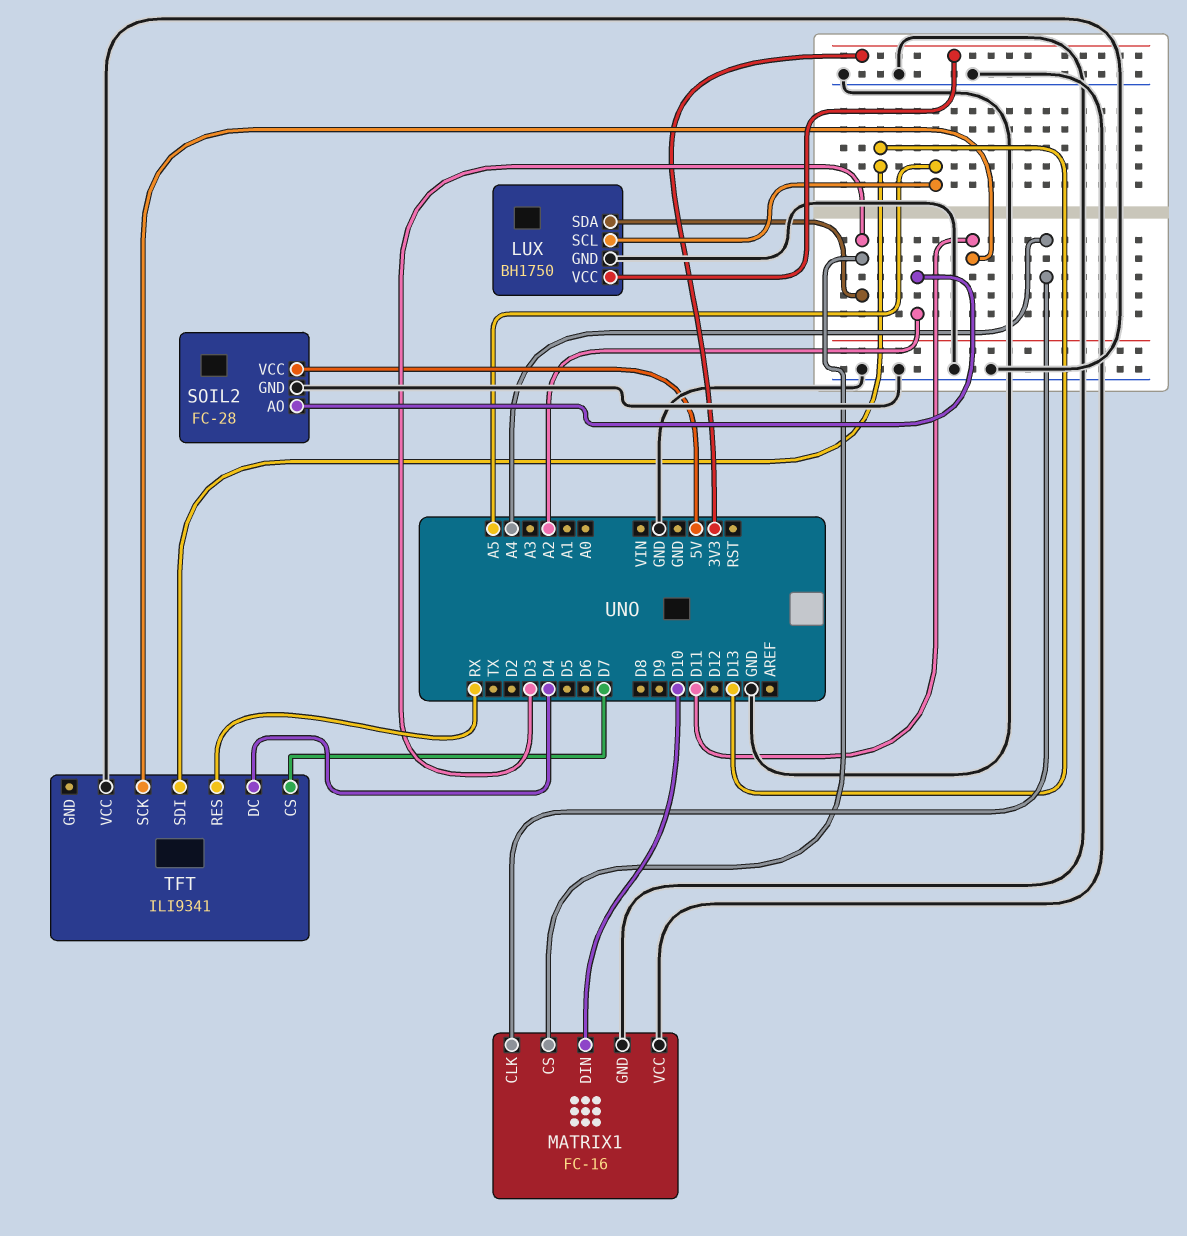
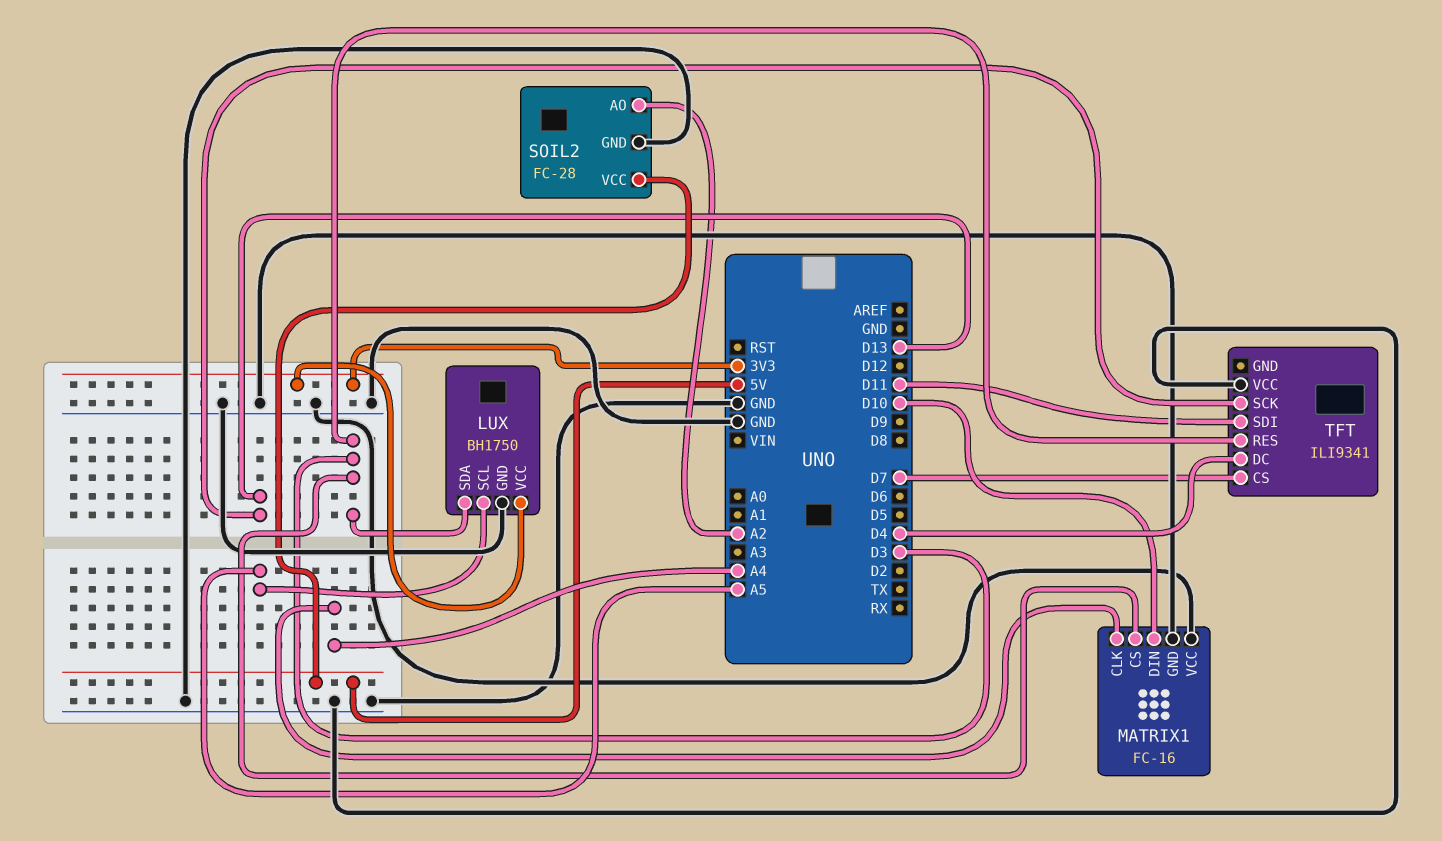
TFT pin RES: RX -> D3
TFT pin SCK: D11 -> D13
TFT pin SDI: D13 -> D11

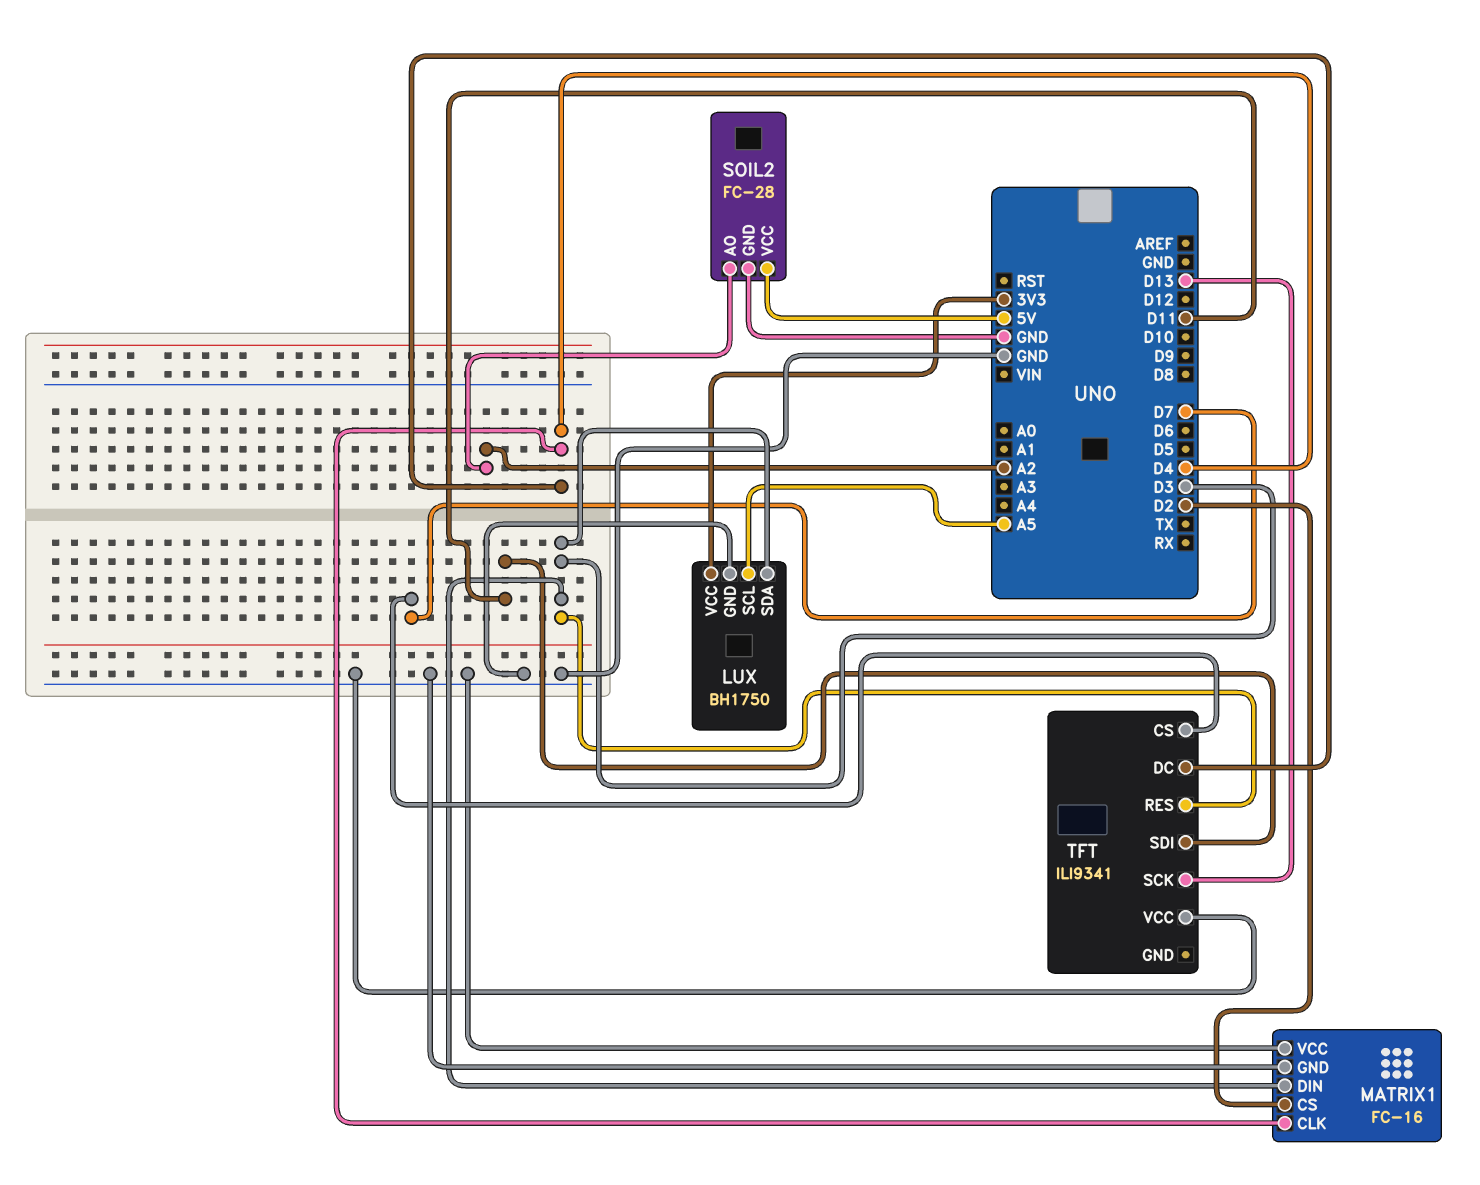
MATRIX1 pin CLK: A4 -> D4
MATRIX1 pin CS: D3 -> D2
MATRIX1 pin DIN: D10 -> D3

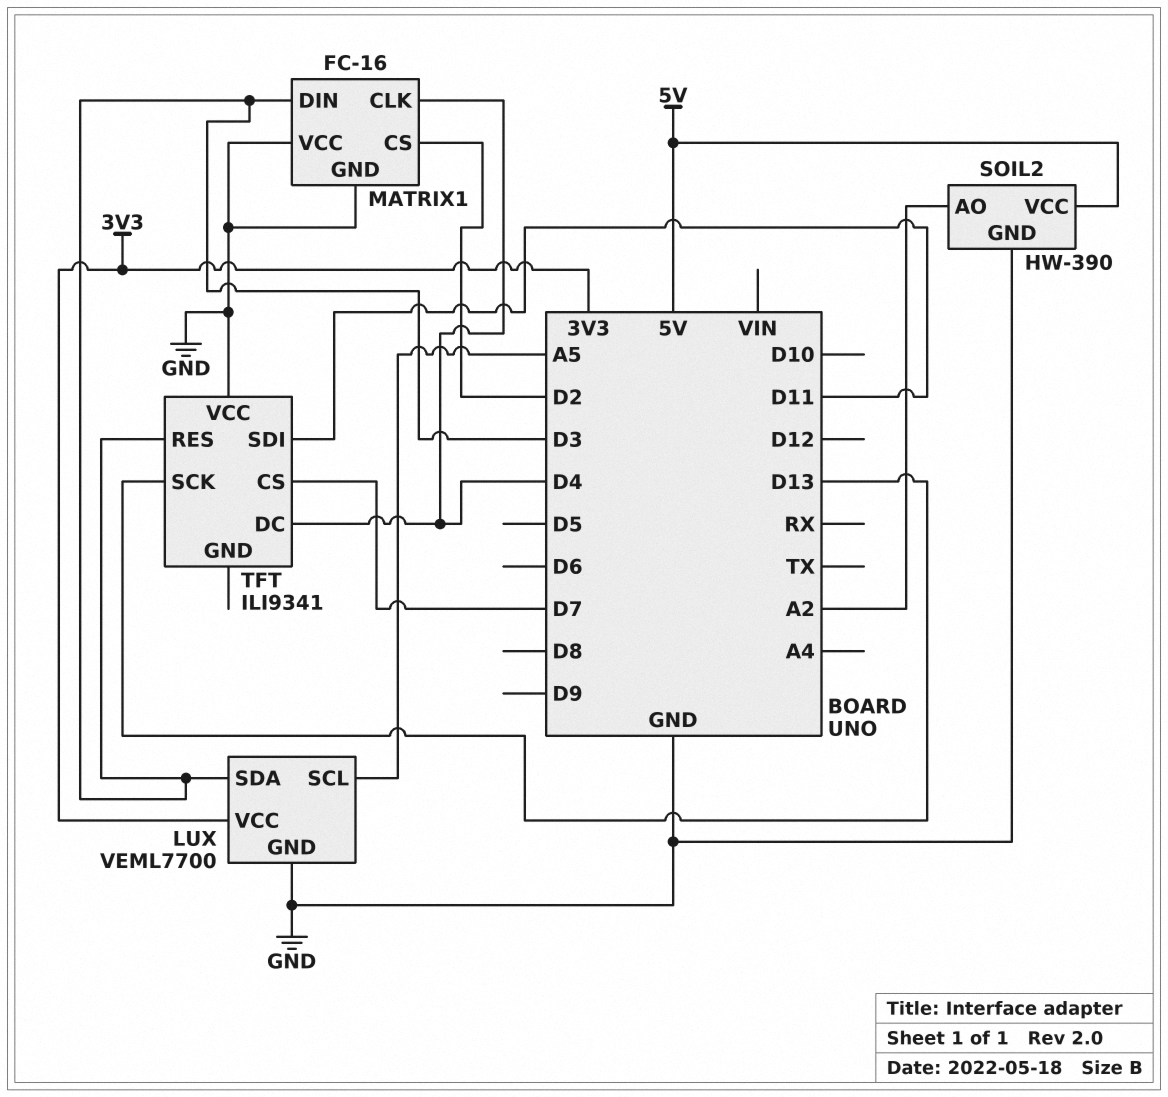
LUX: BH1750 -> VEML7700
SOIL2: FC-28 -> HW-390

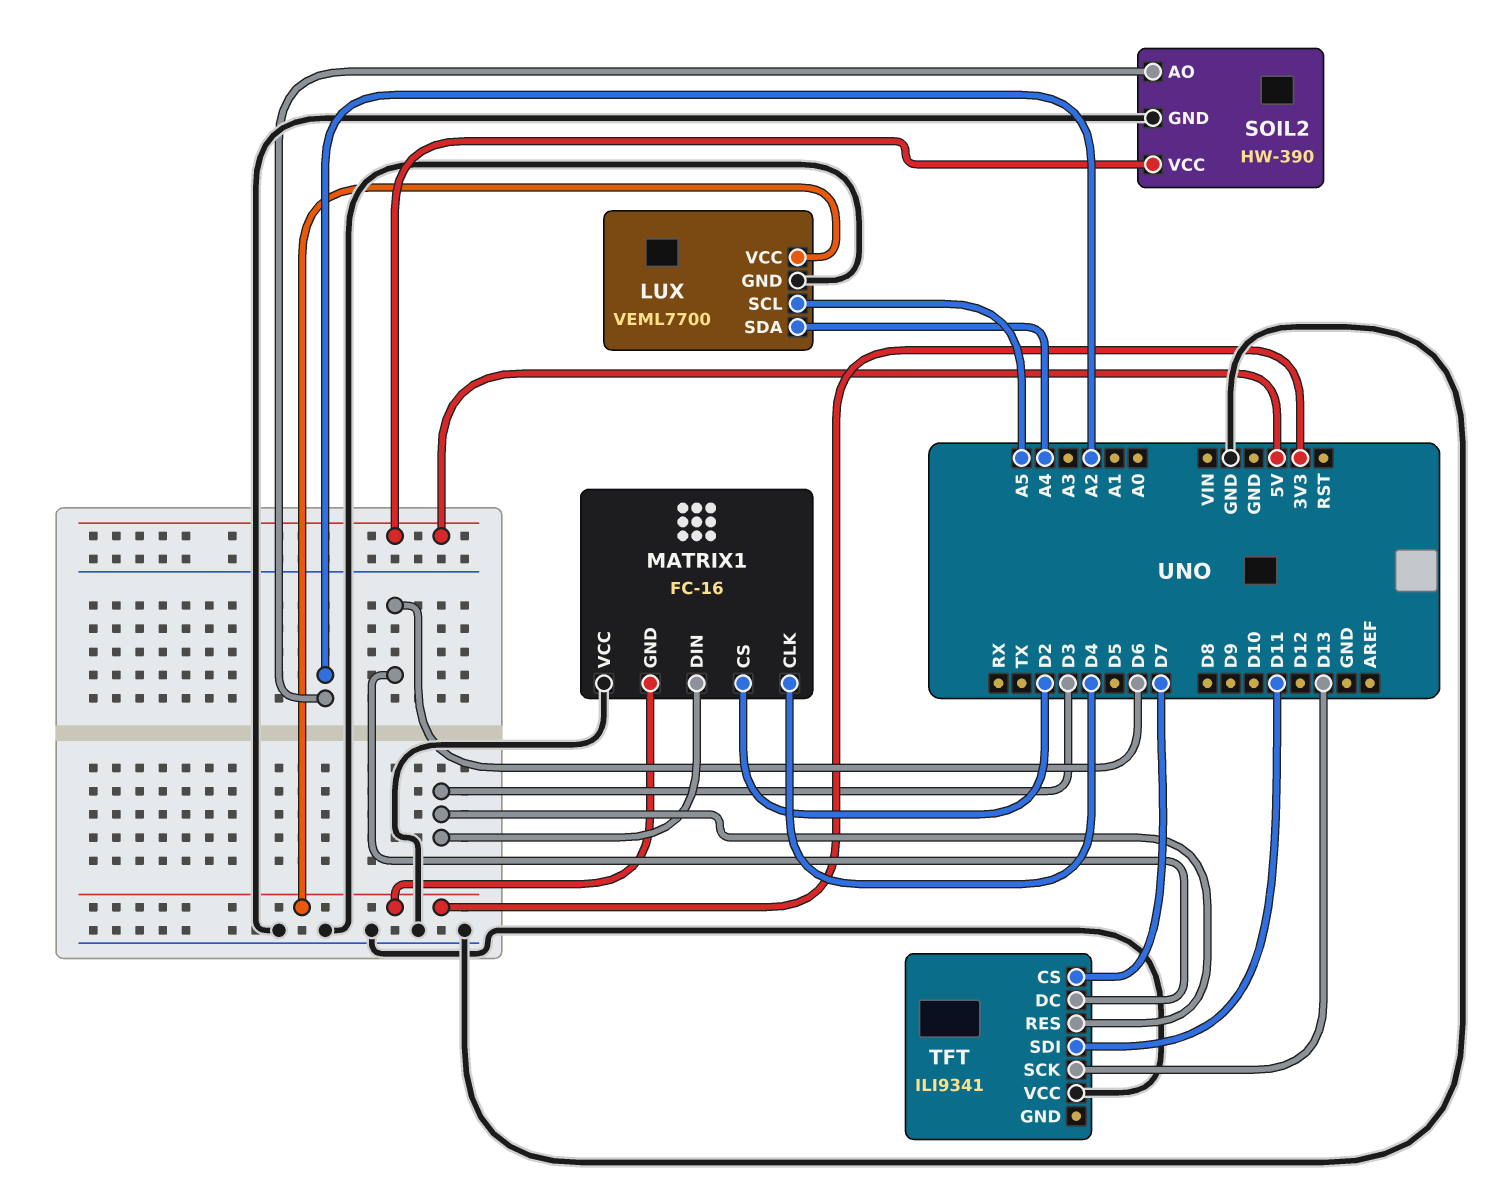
LUX pin SDA: D3 -> A4
MATRIX1 pin GND: GND -> 3V3
TFT pin DC: D4 -> D6

